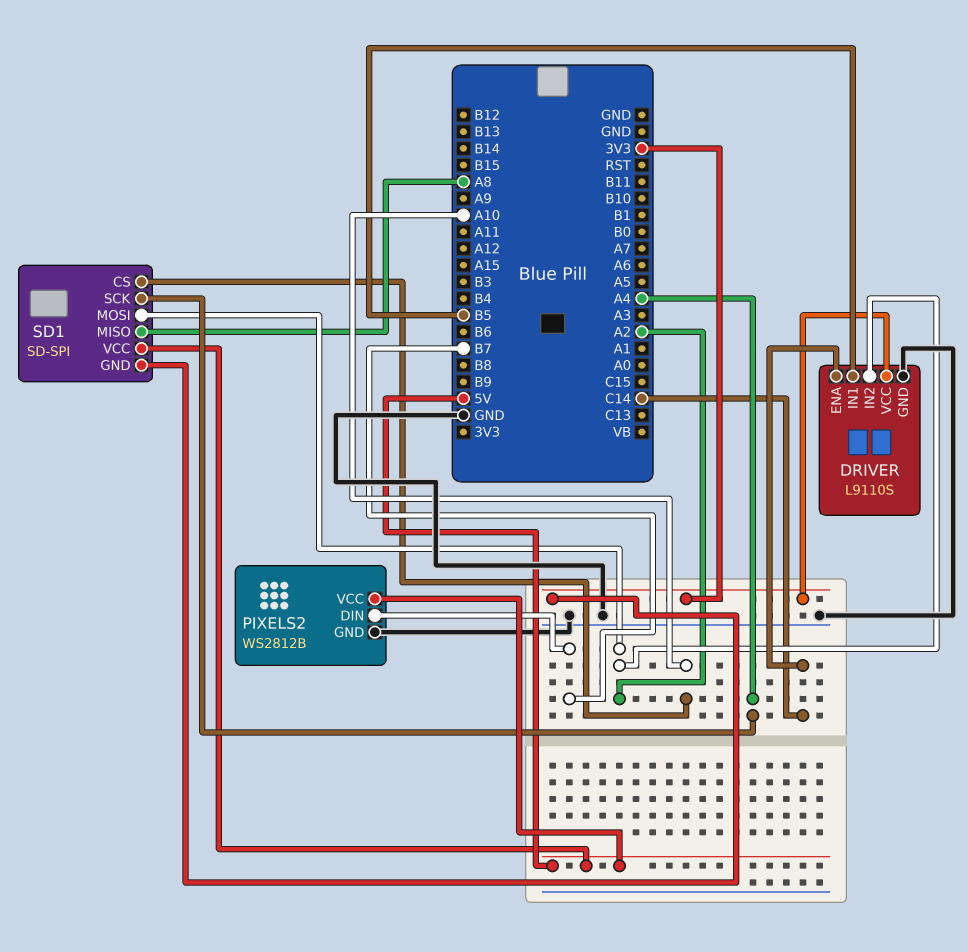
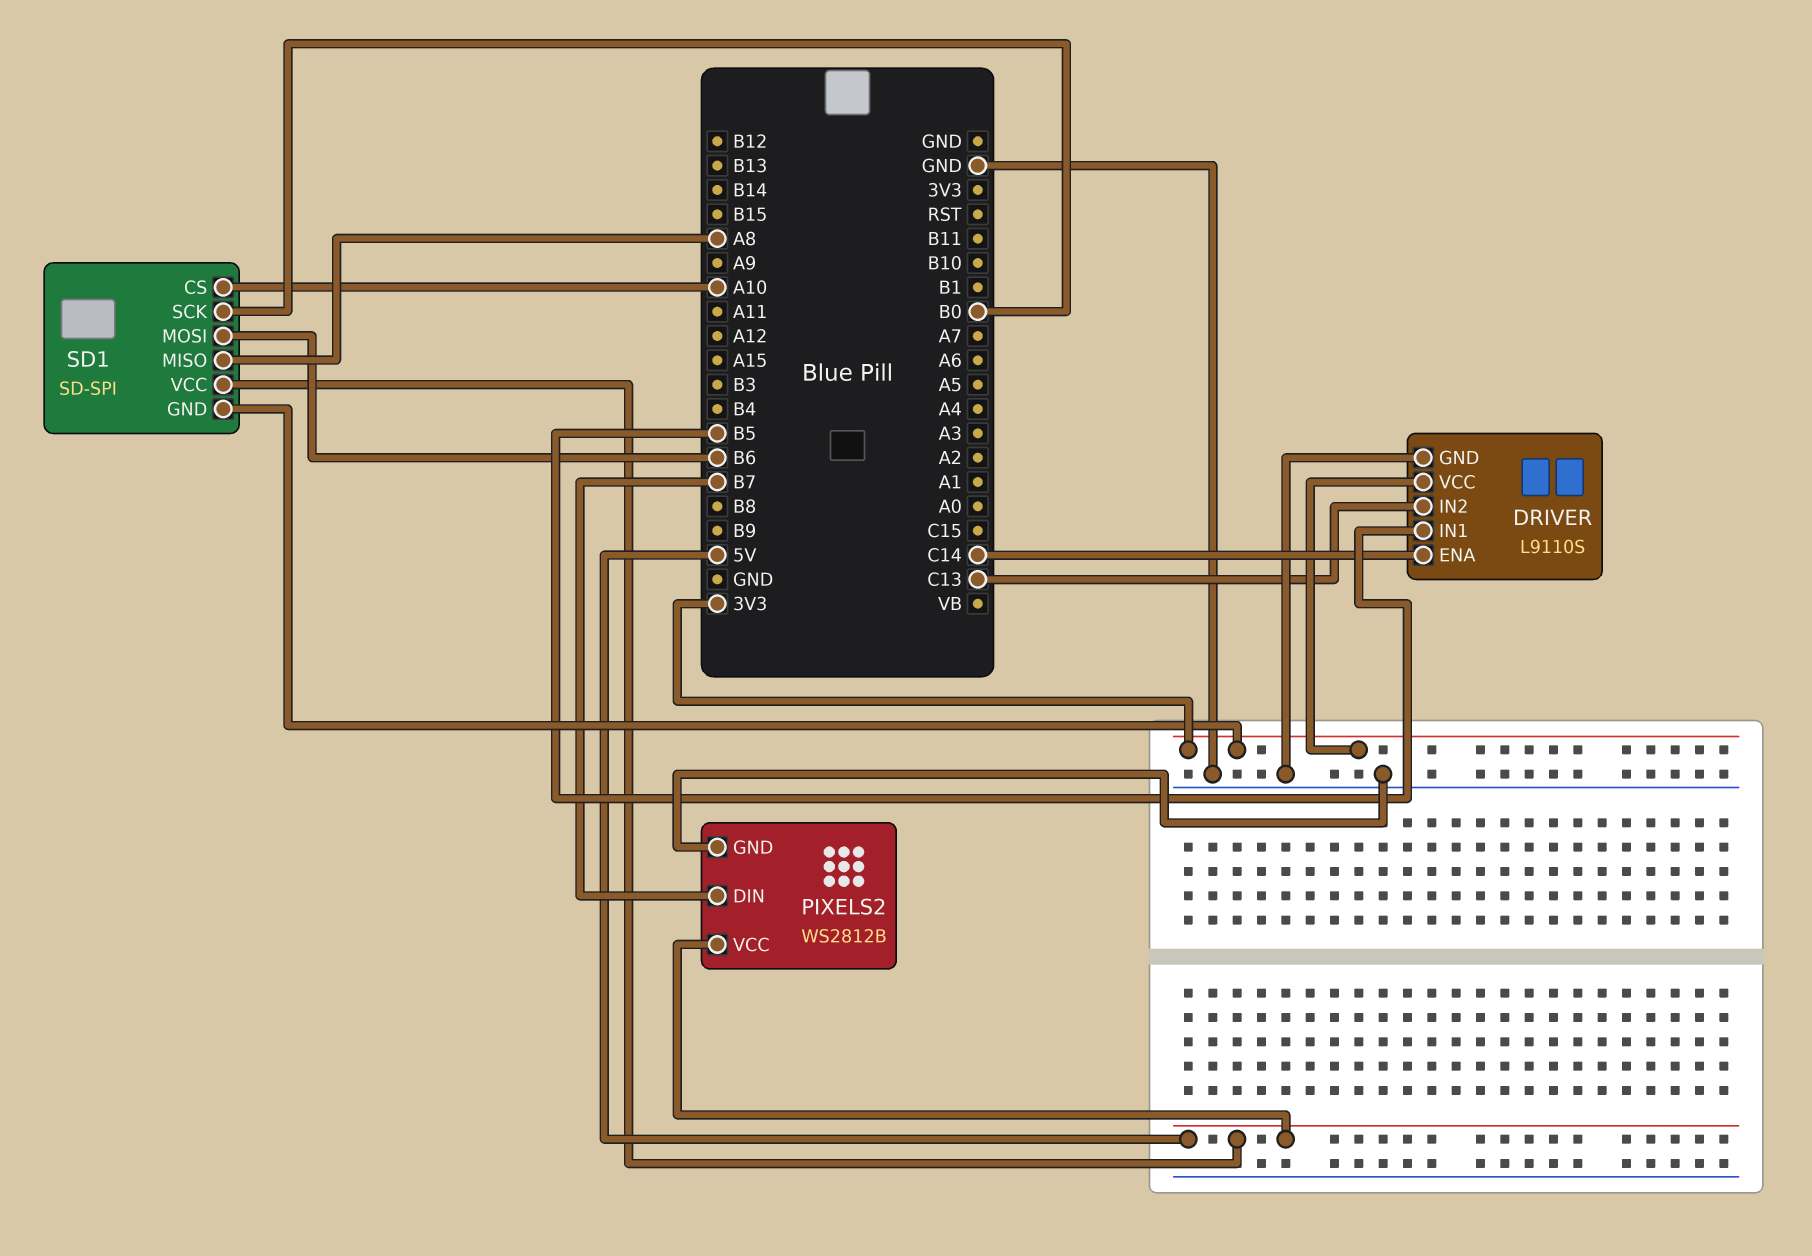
DRIVER pin IN2: A2 -> C13
SD1 pin MOSI: A2 -> B6
SD1 pin SCK: A4 -> B0

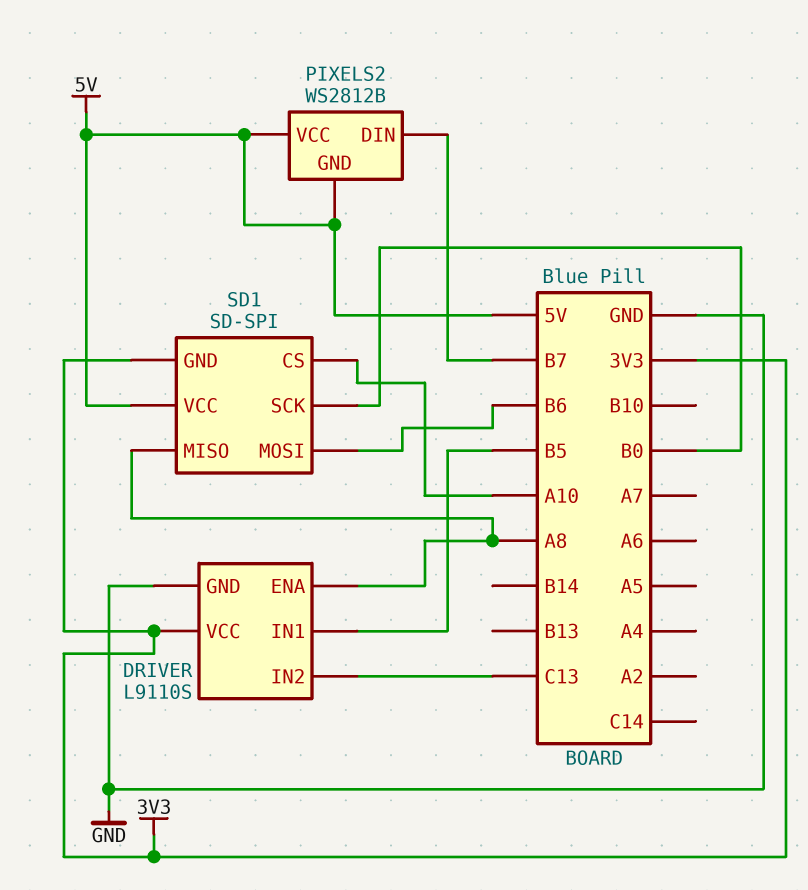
DRIVER pin ENA: C14 -> A8
PIXELS2 pin GND: GND -> 5V

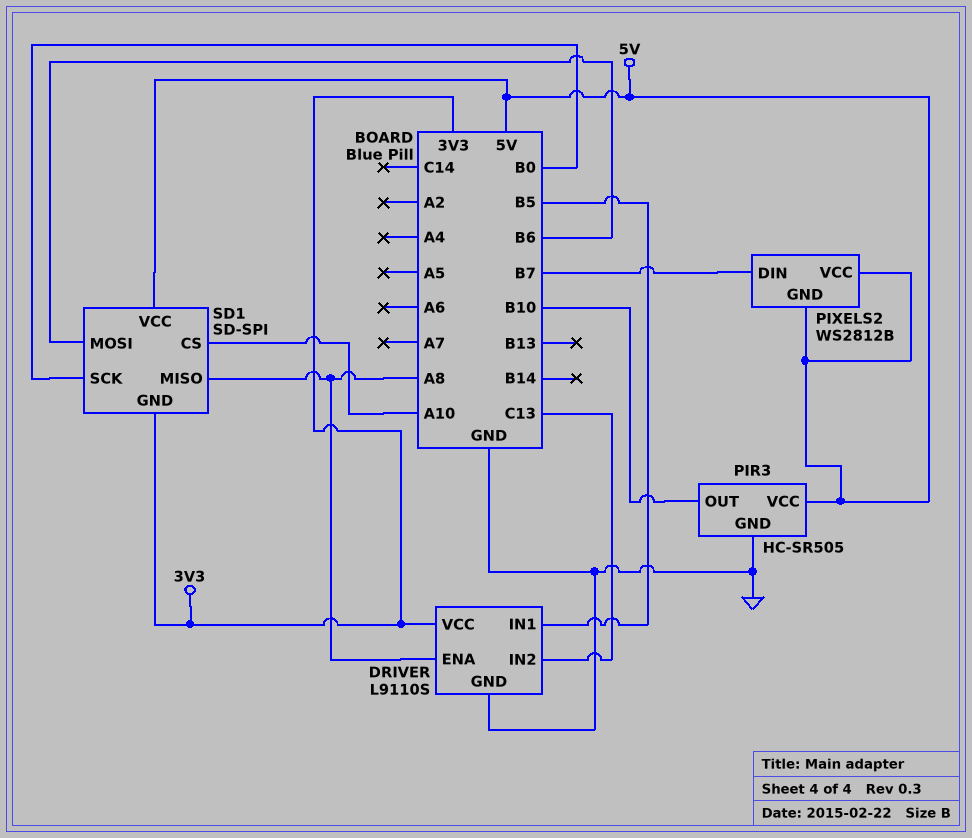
PIR3: none -> HC-SR505
PIR3 pin GND: none -> GND
PIR3 pin OUT: none -> B10
PIR3 pin VCC: none -> 5V

